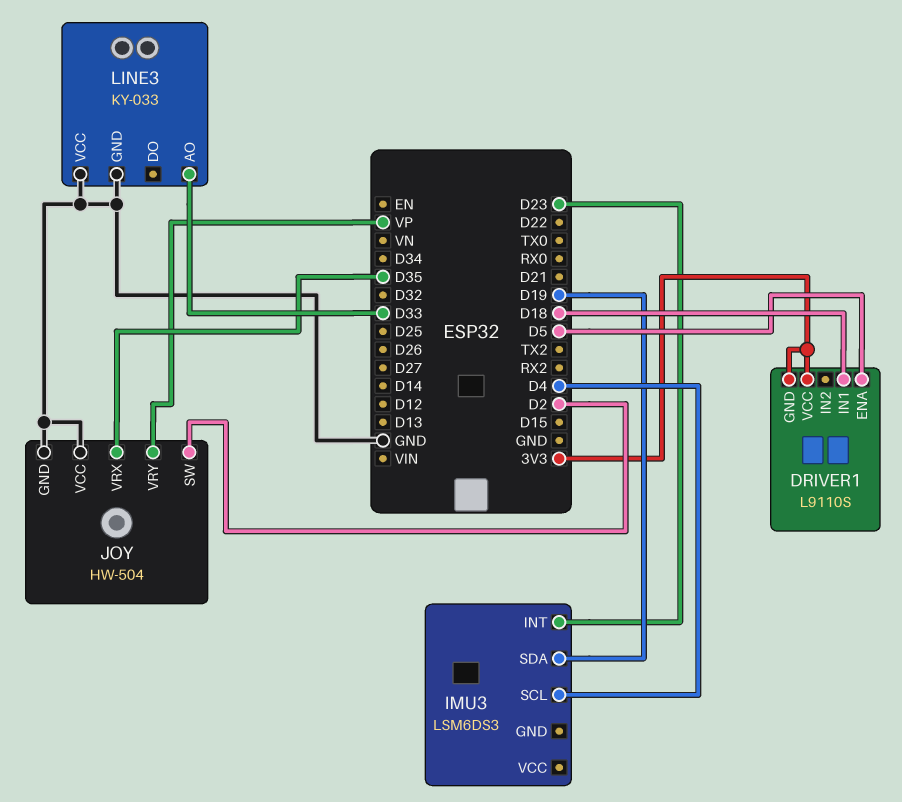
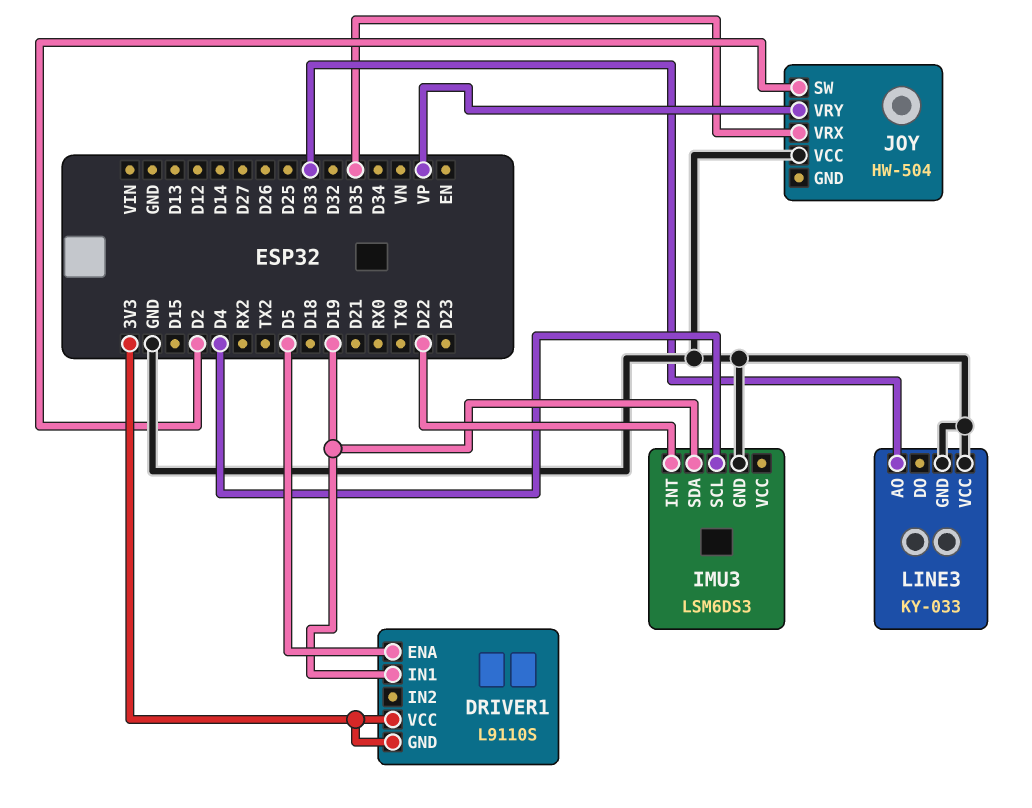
DRIVER1 pin IN1: D18 -> D19
IMU3 pin GND: none -> GND
IMU3 pin INT: D23 -> D22
JOY pin GND: GND -> none

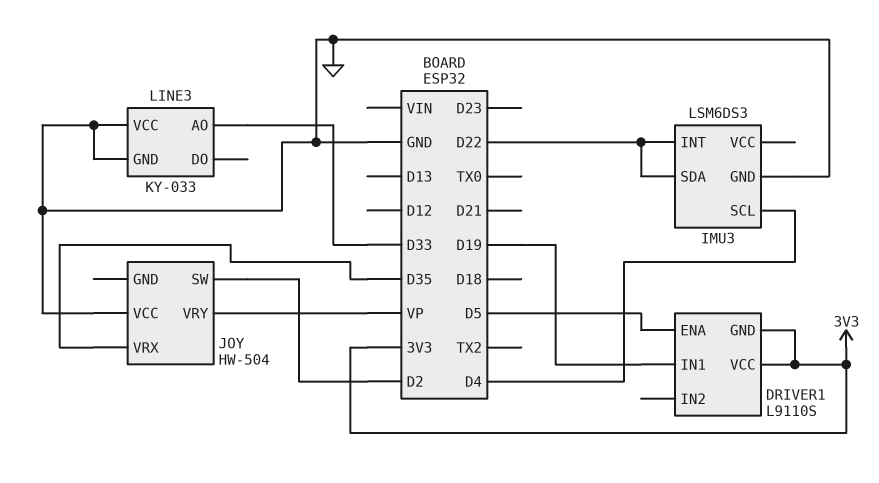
IMU3 pin SDA: D19 -> D22

